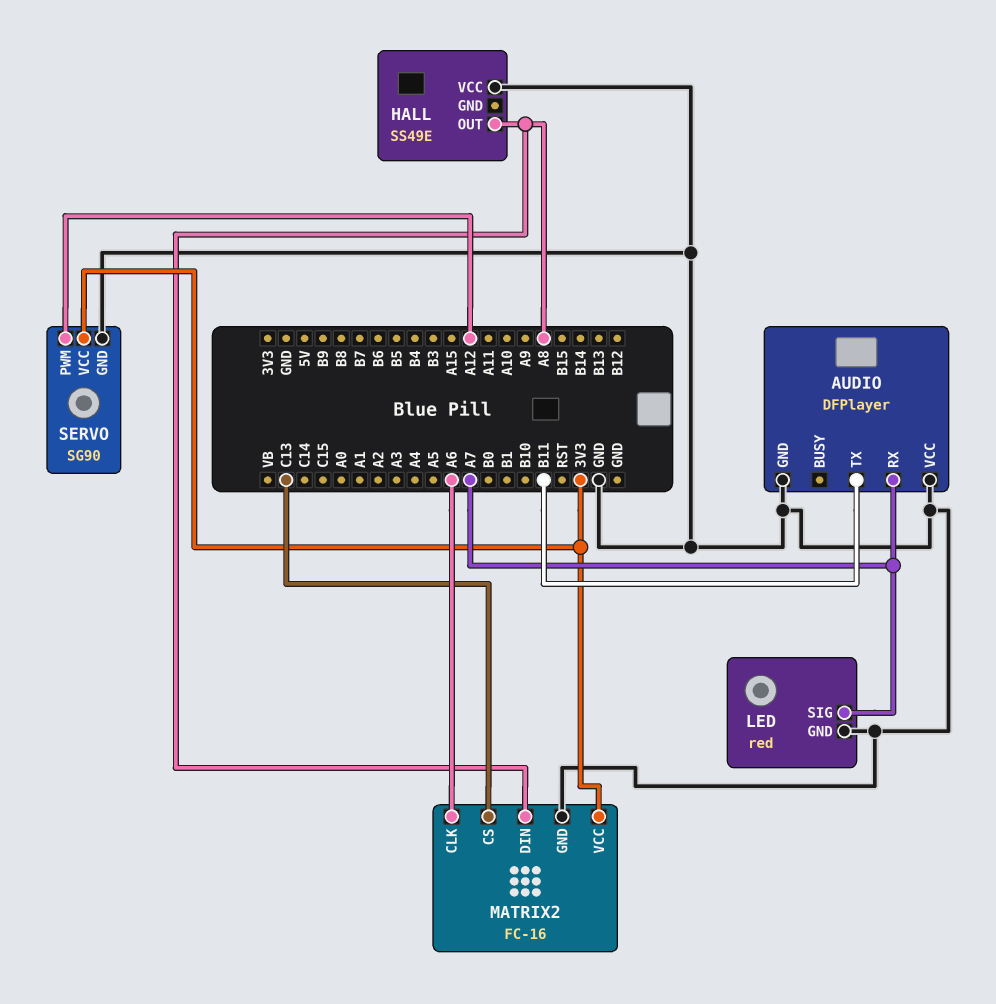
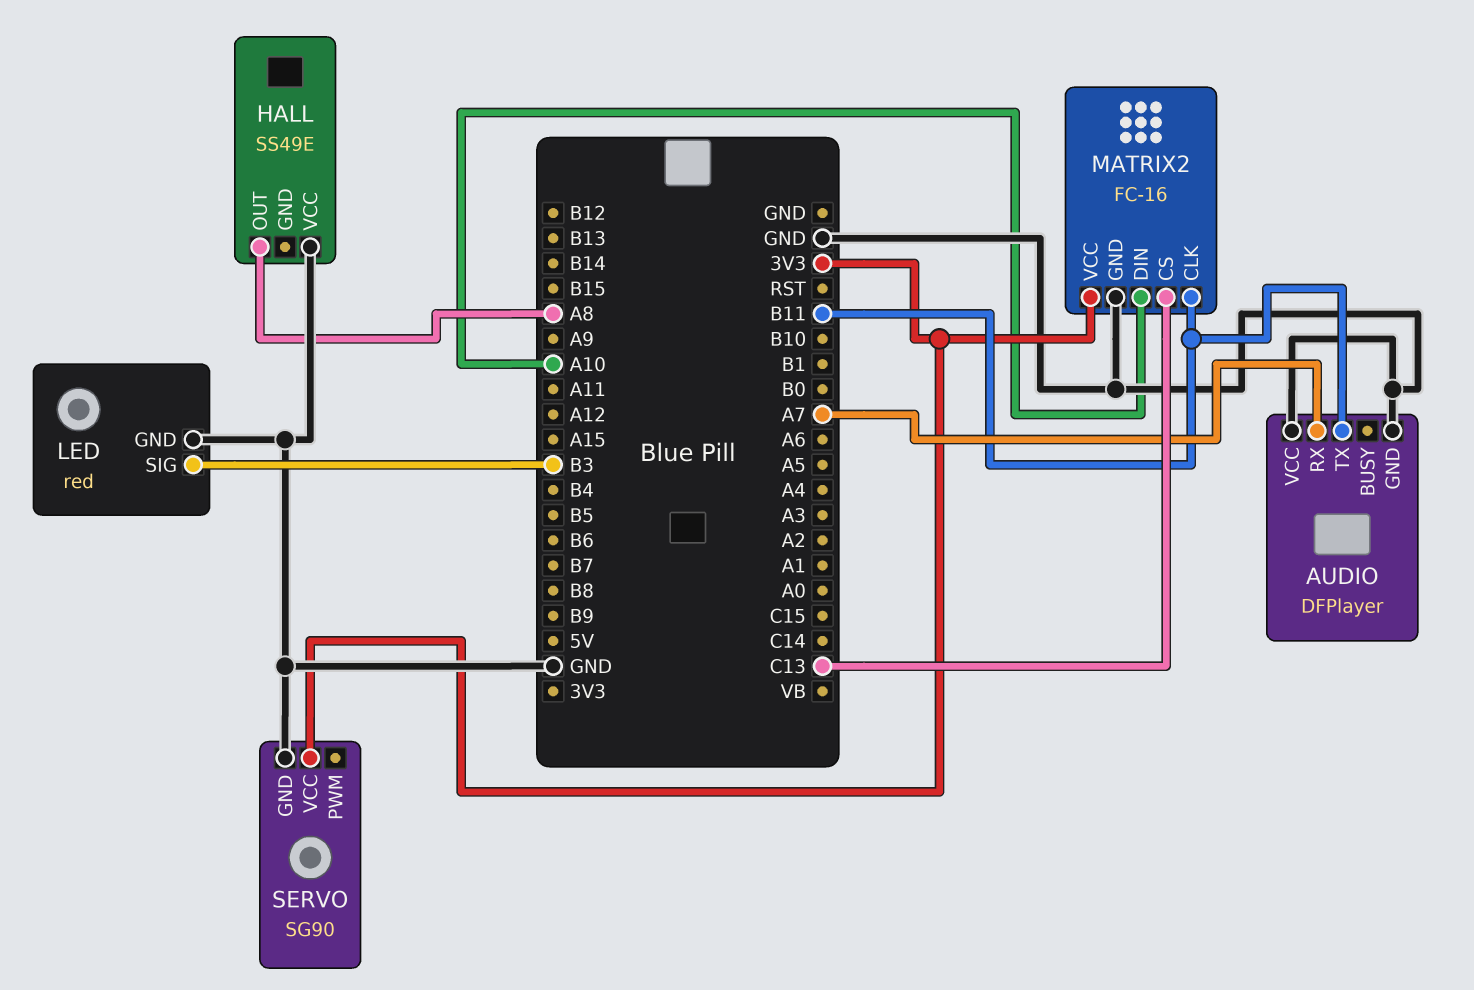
LED pin SIG: A7 -> B3
MATRIX2 pin CLK: A6 -> B11
MATRIX2 pin DIN: A8 -> A10
SERVO pin PWM: A12 -> none

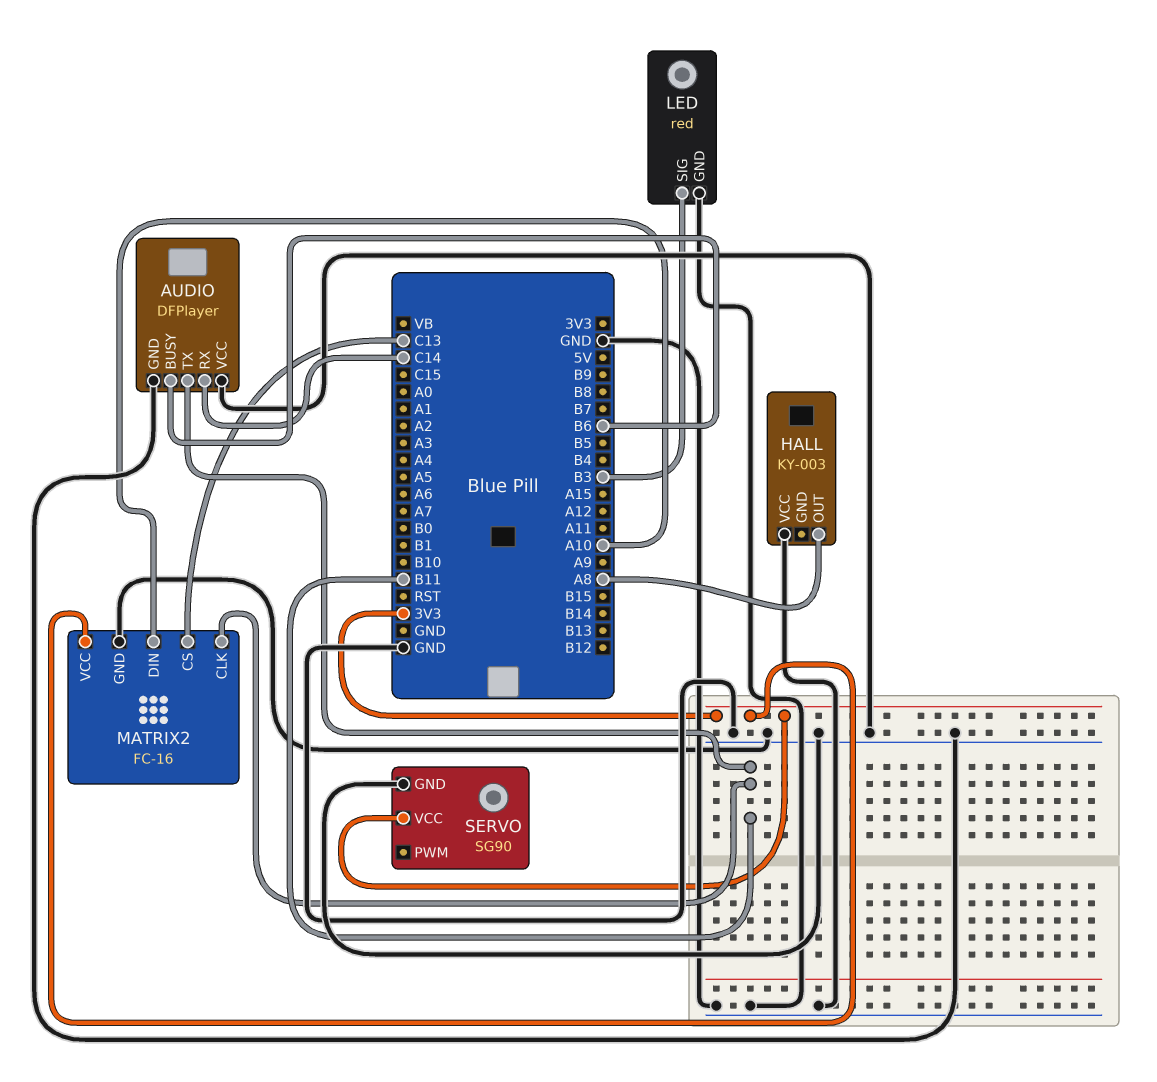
AUDIO pin BUSY: none -> B6
AUDIO pin RX: A7 -> C14
HALL: SS49E -> KY-003

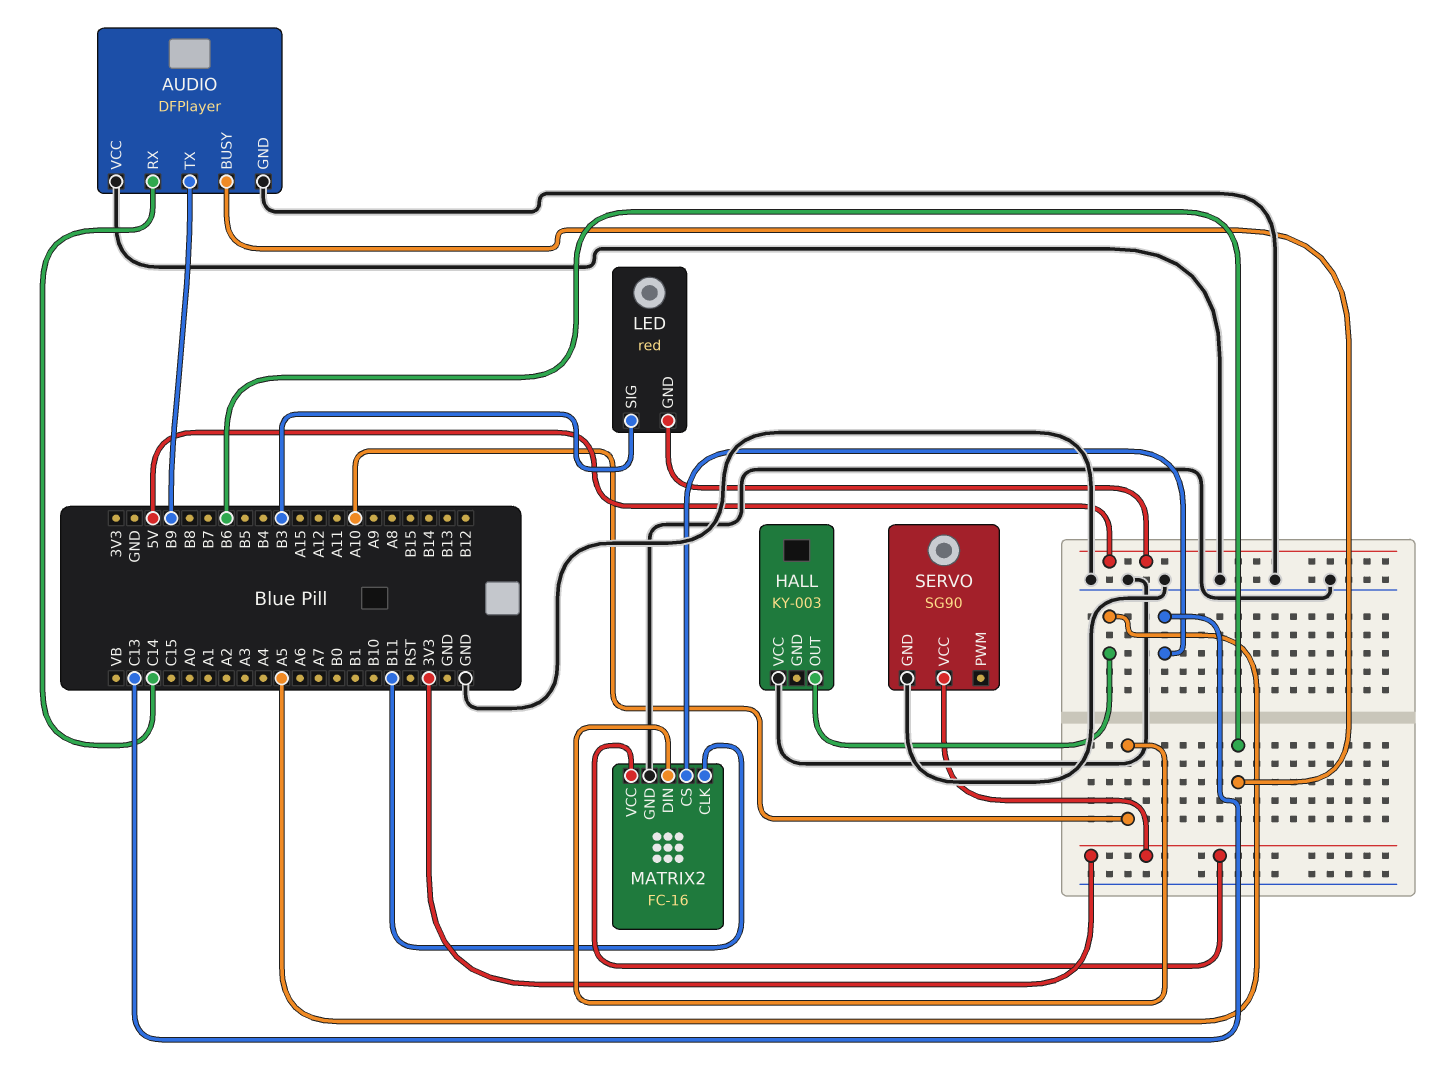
AUDIO pin TX: B11 -> B9
HALL pin OUT: A8 -> A5
LED pin GND: GND -> 5V

